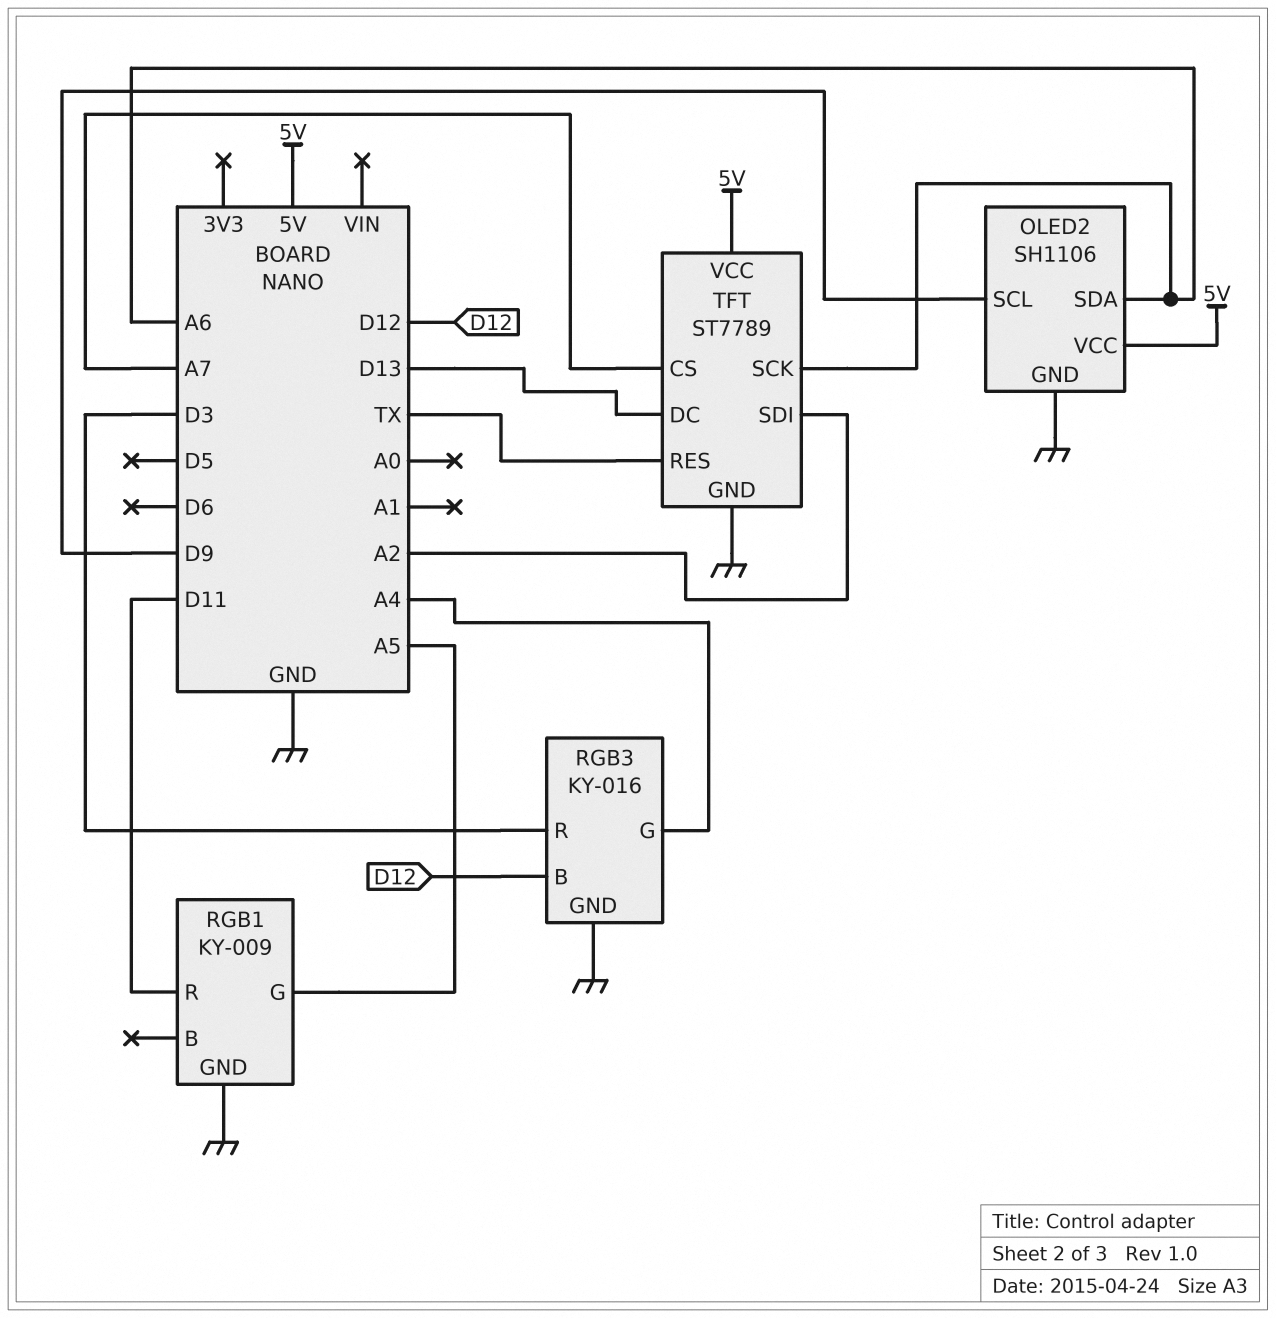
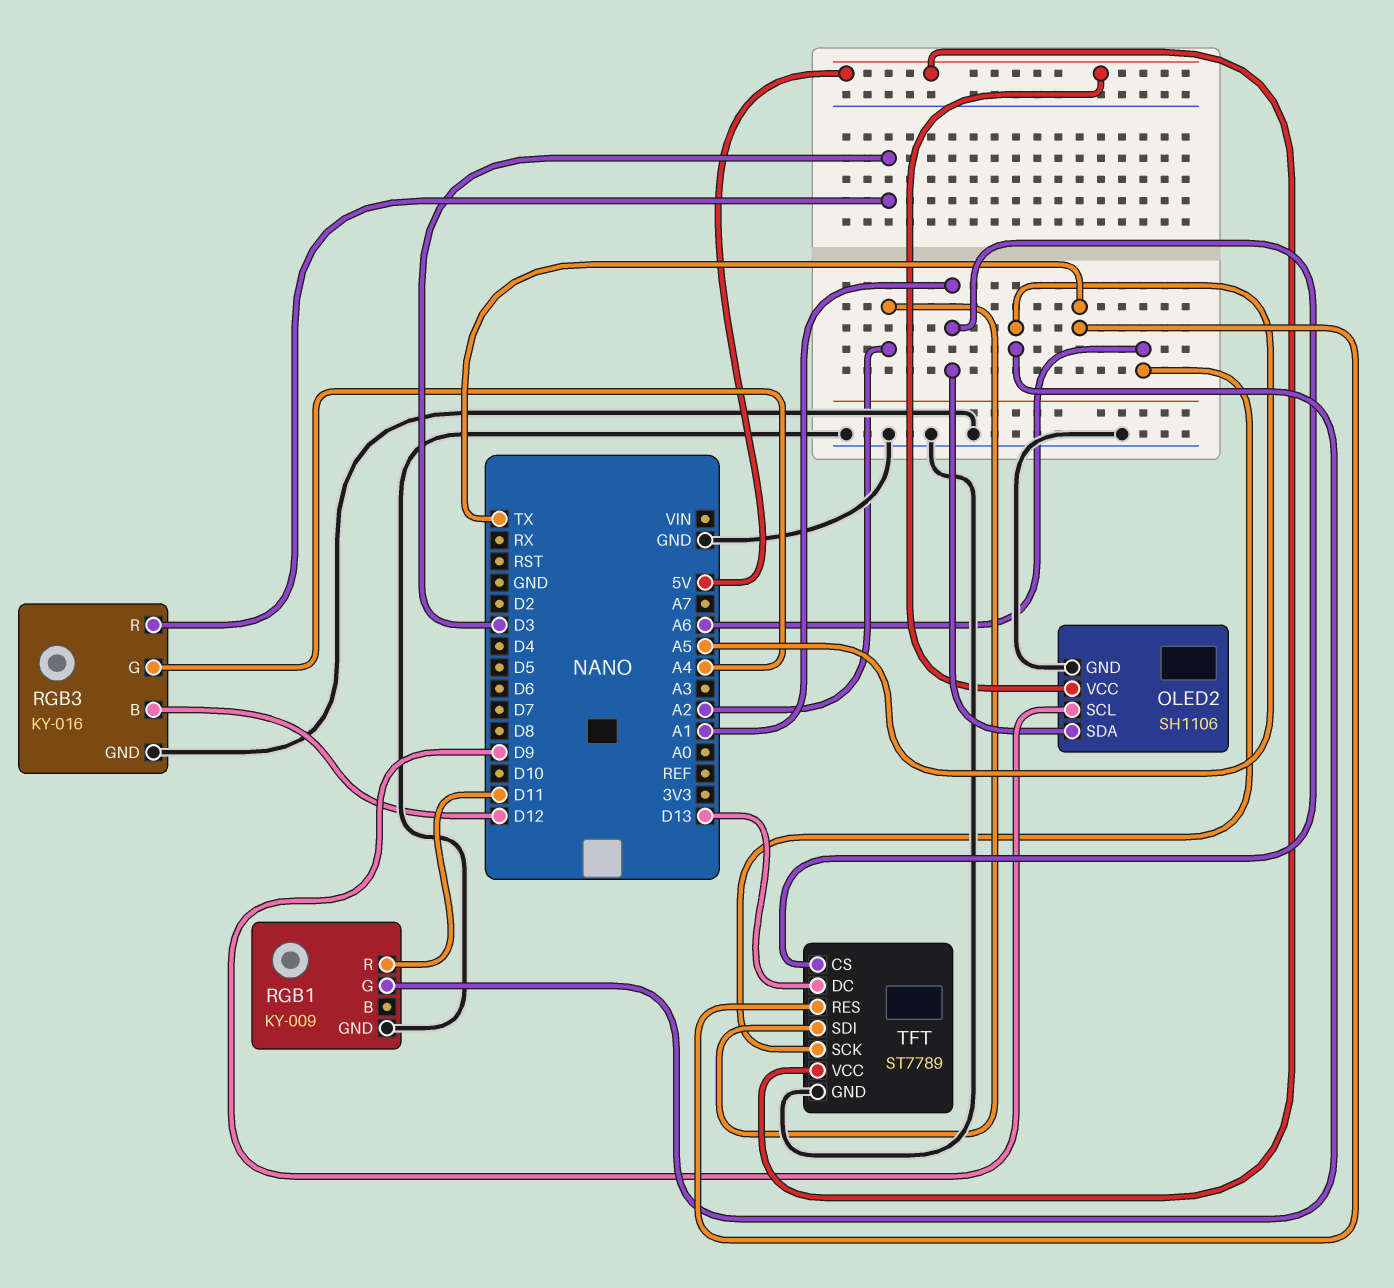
OLED2 pin SDA: A6 -> A1
TFT pin CS: A7 -> A1

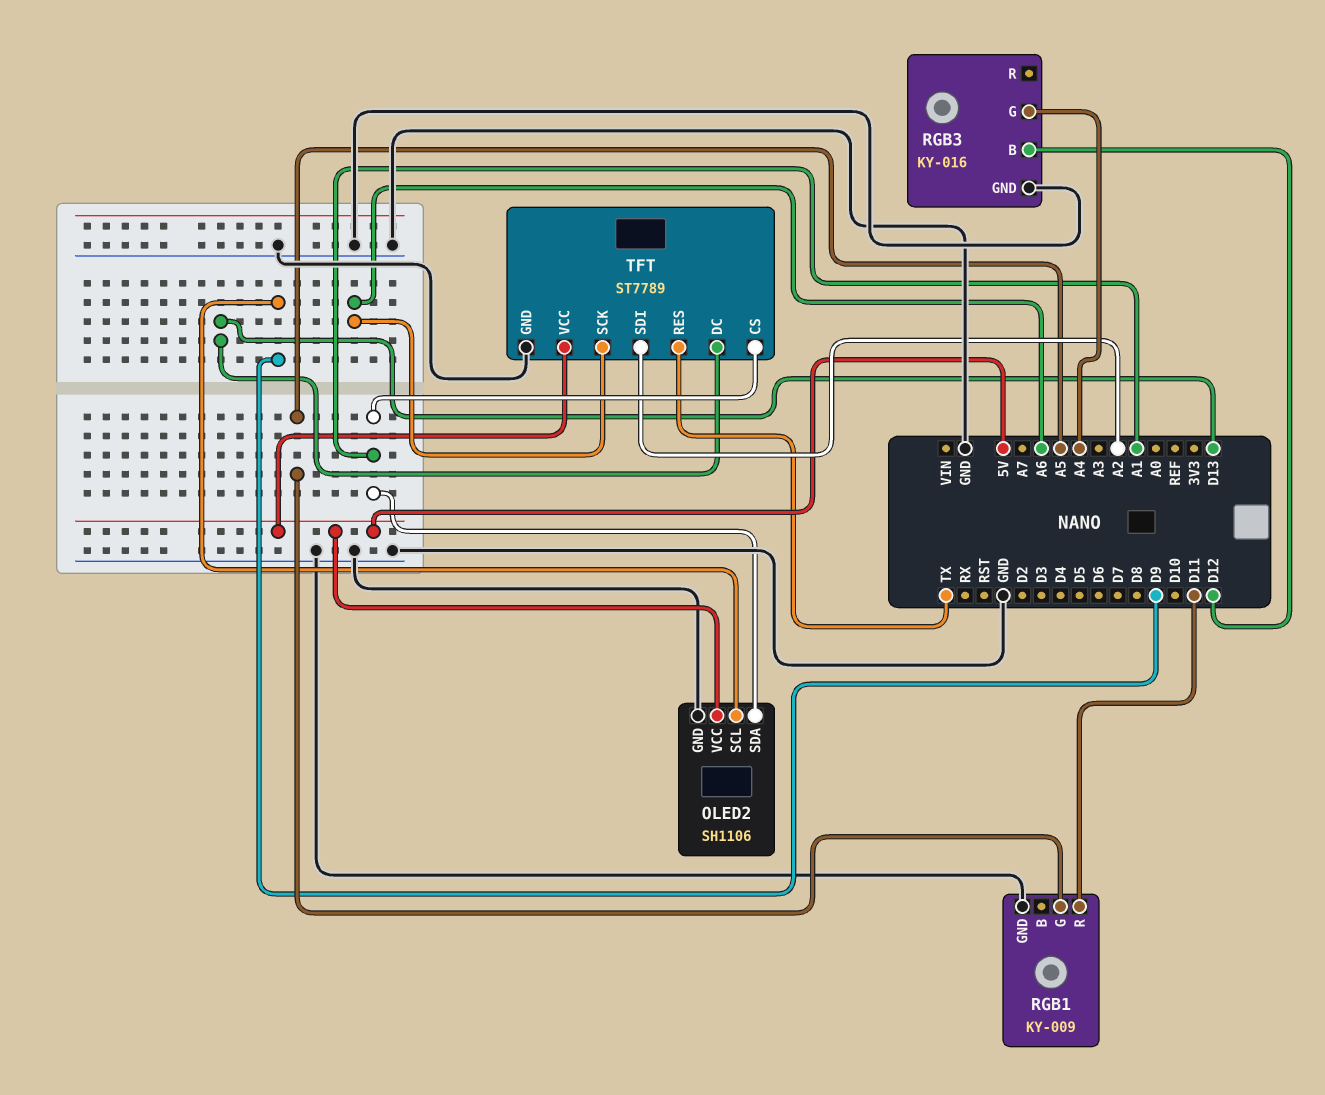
RGB3 pin R: D3 -> none

